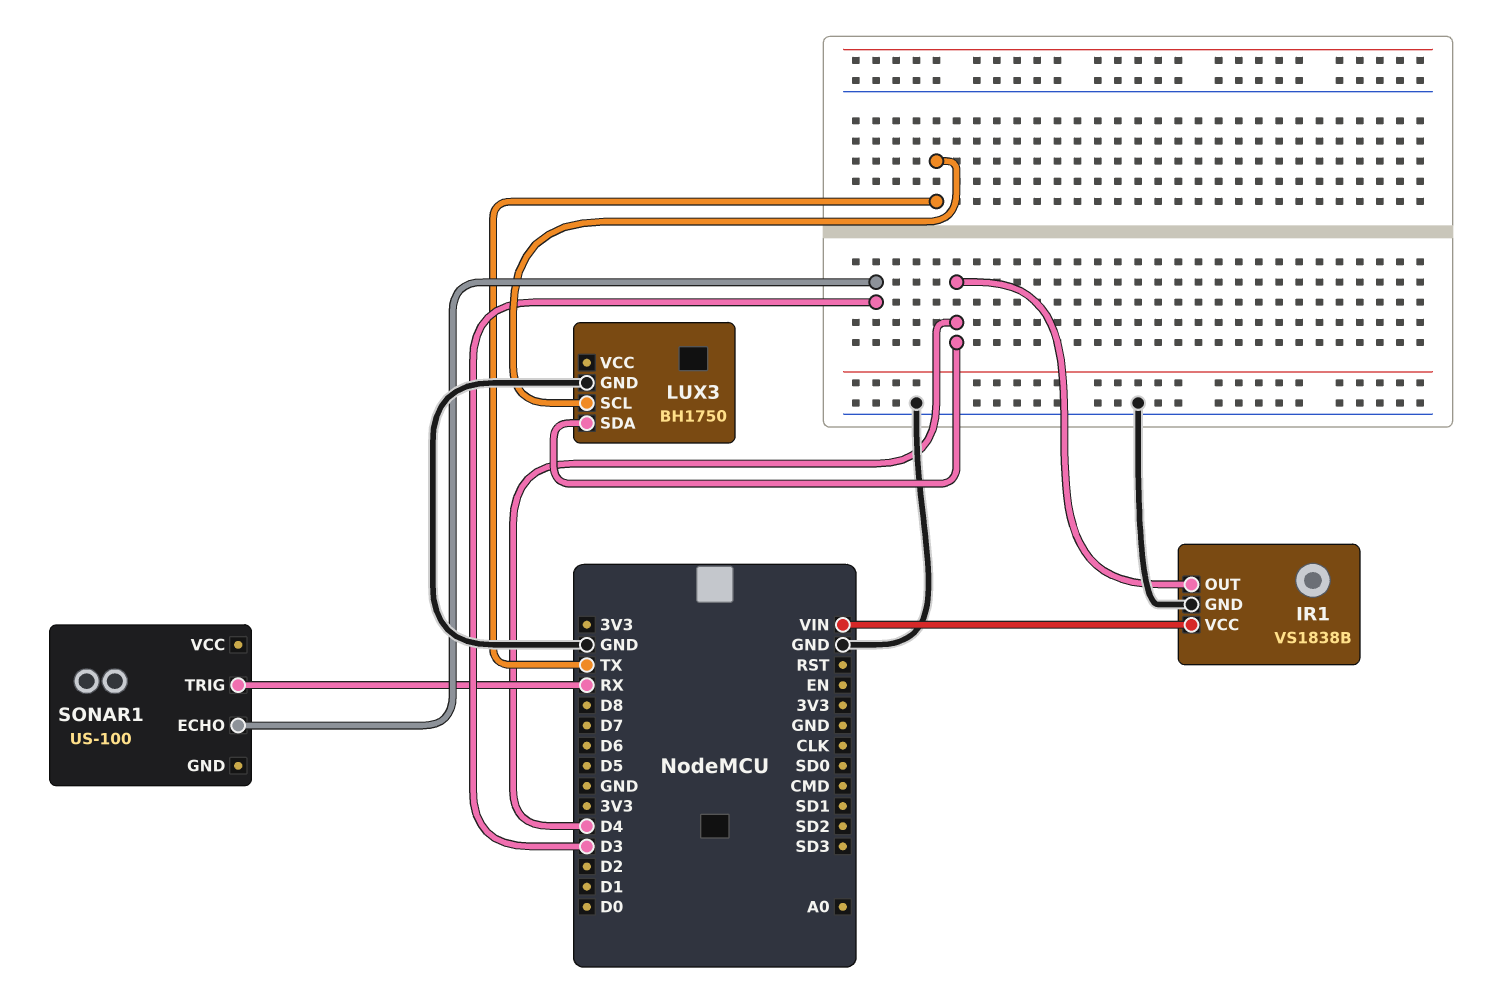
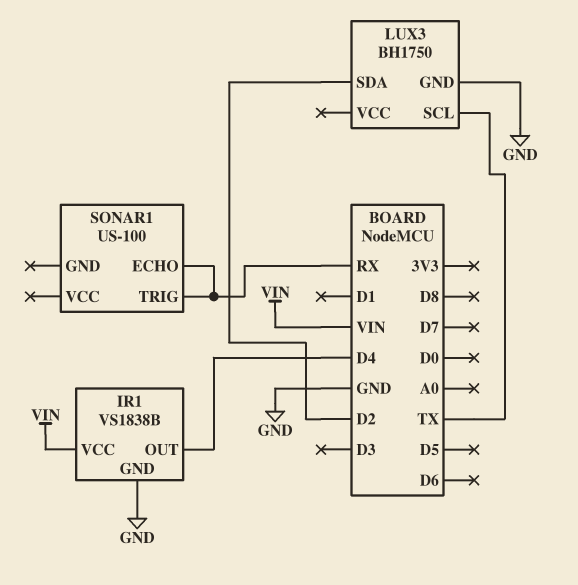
LUX3 pin SDA: D4 -> D2
SONAR1 pin ECHO: D3 -> RX

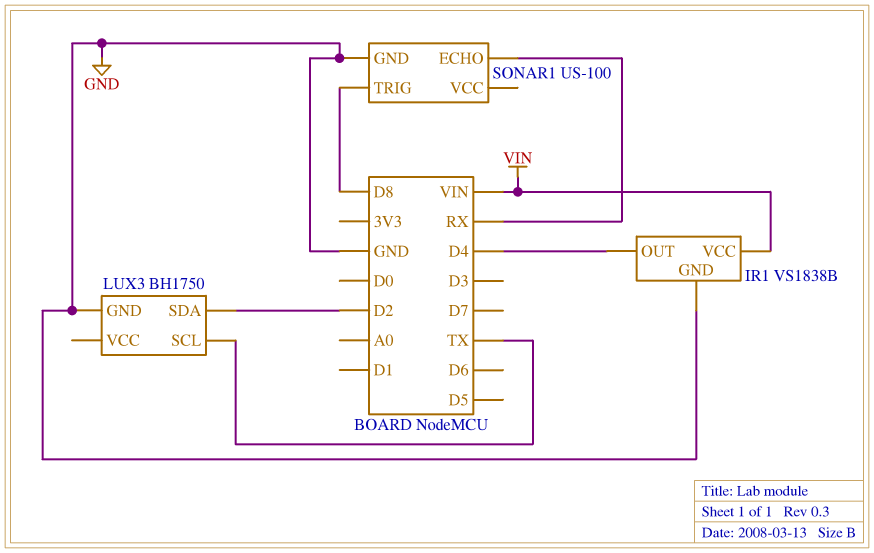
SONAR1 pin GND: none -> GND
SONAR1 pin TRIG: RX -> D8

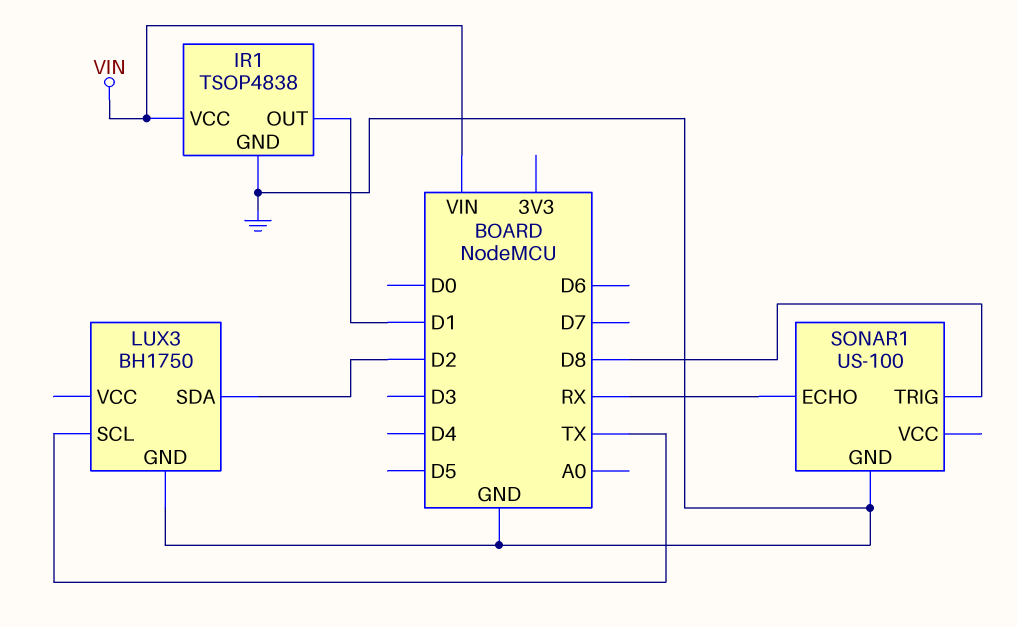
IR1: VS1838B -> TSOP4838
IR1 pin OUT: D4 -> D1

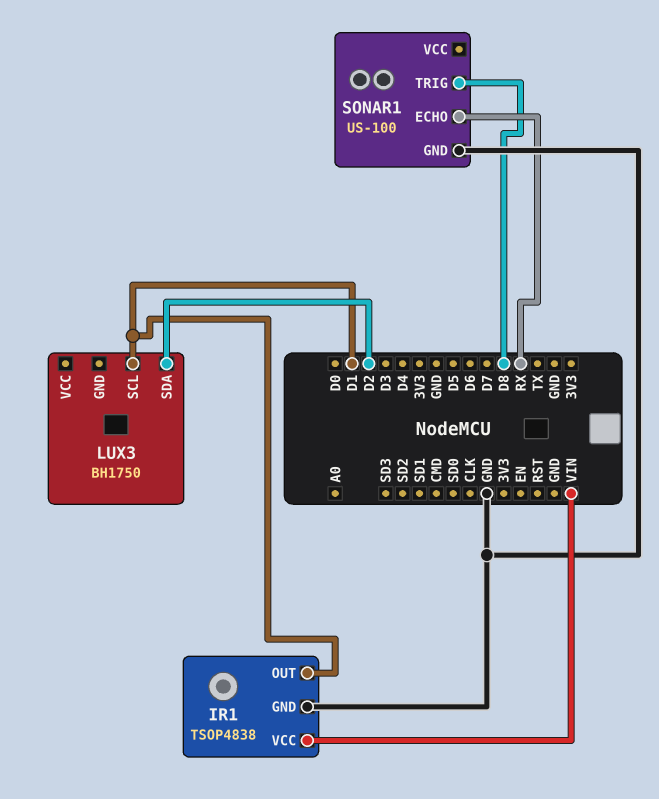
LUX3 pin GND: GND -> none
LUX3 pin SCL: TX -> D1

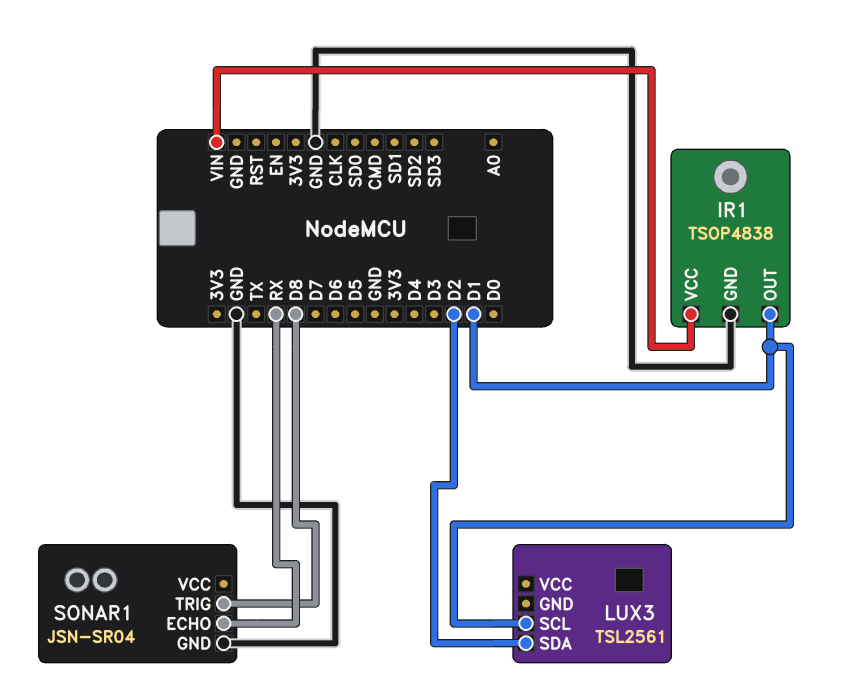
LUX3: BH1750 -> TSL2561
SONAR1: US-100 -> JSN-SR04

